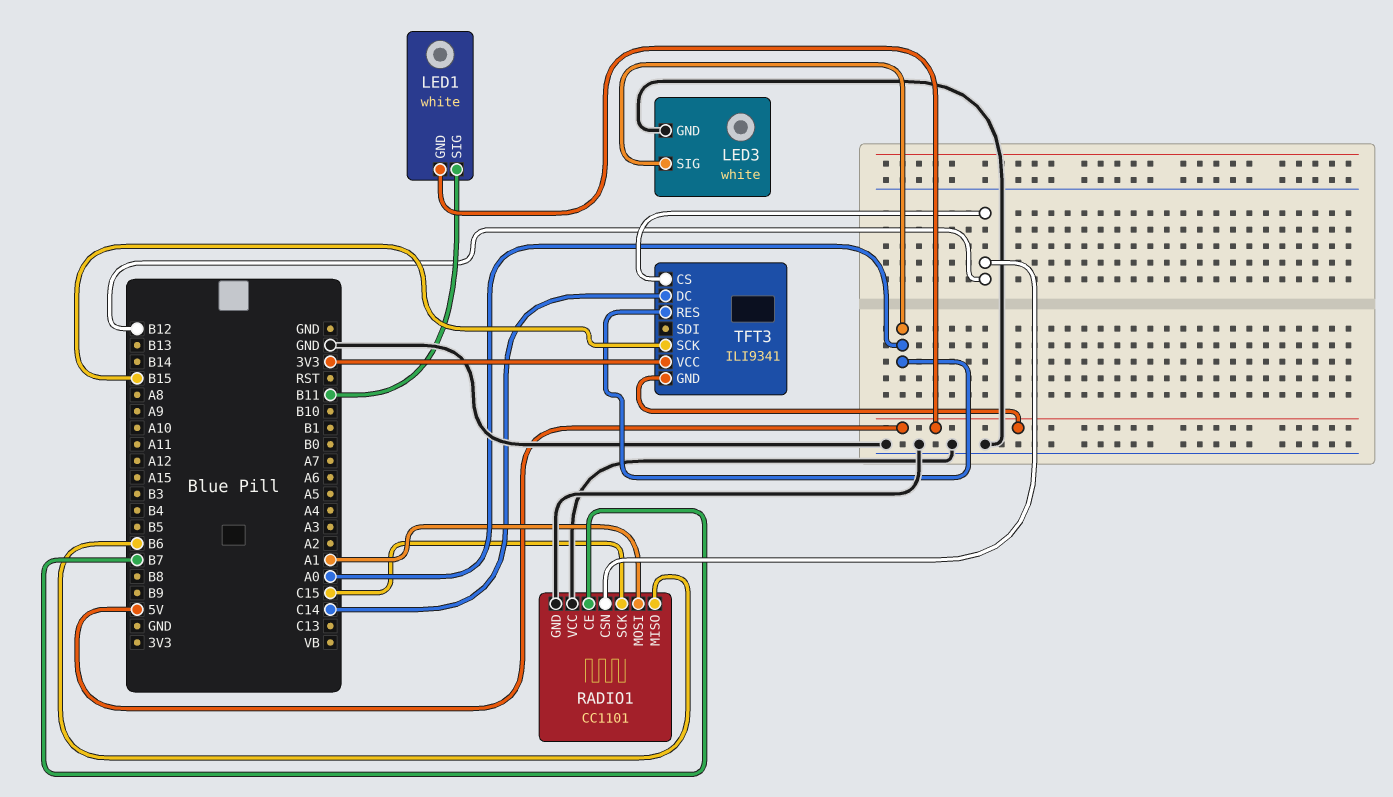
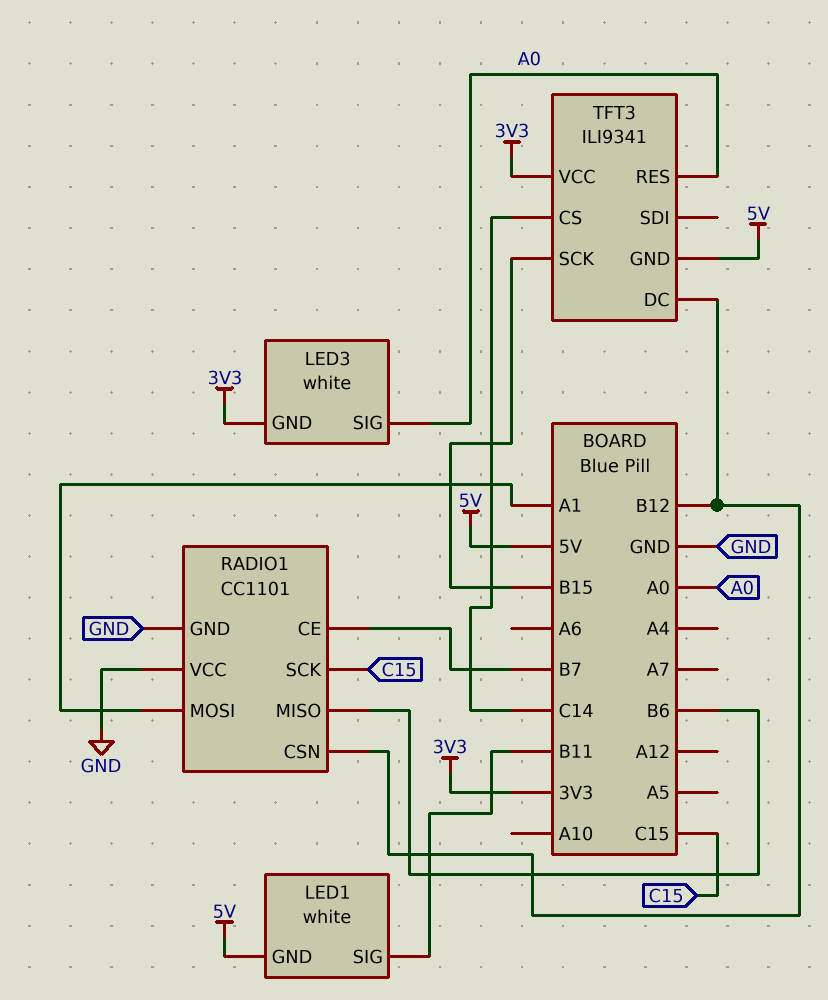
LED3 pin GND: GND -> 3V3
TFT3 pin CS: B12 -> C14
TFT3 pin DC: C14 -> B12

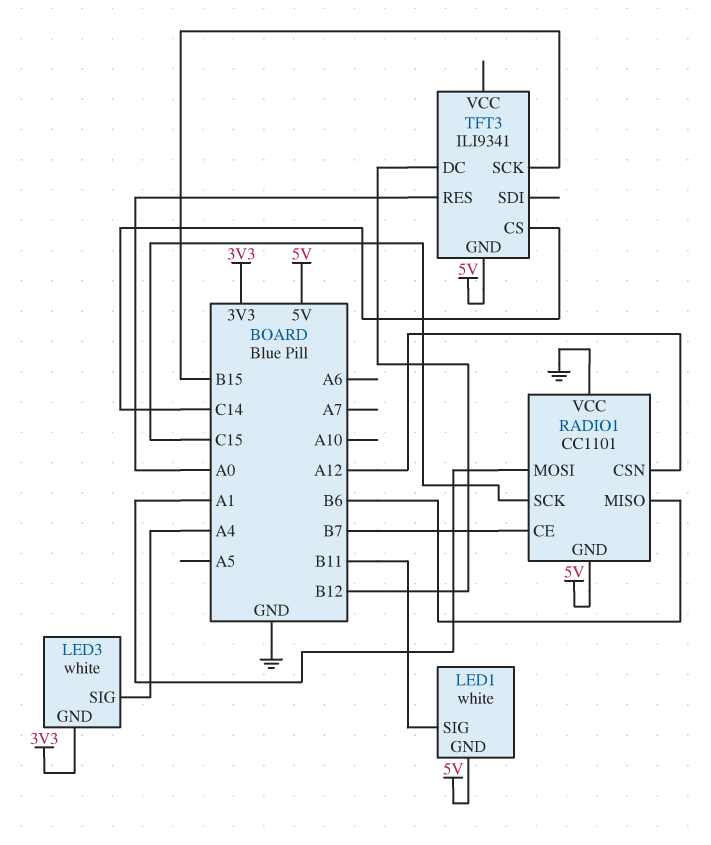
LED3 pin SIG: A0 -> A4
RADIO1 pin CSN: B12 -> A12
RADIO1 pin GND: GND -> 5V
TFT3 pin VCC: 3V3 -> none

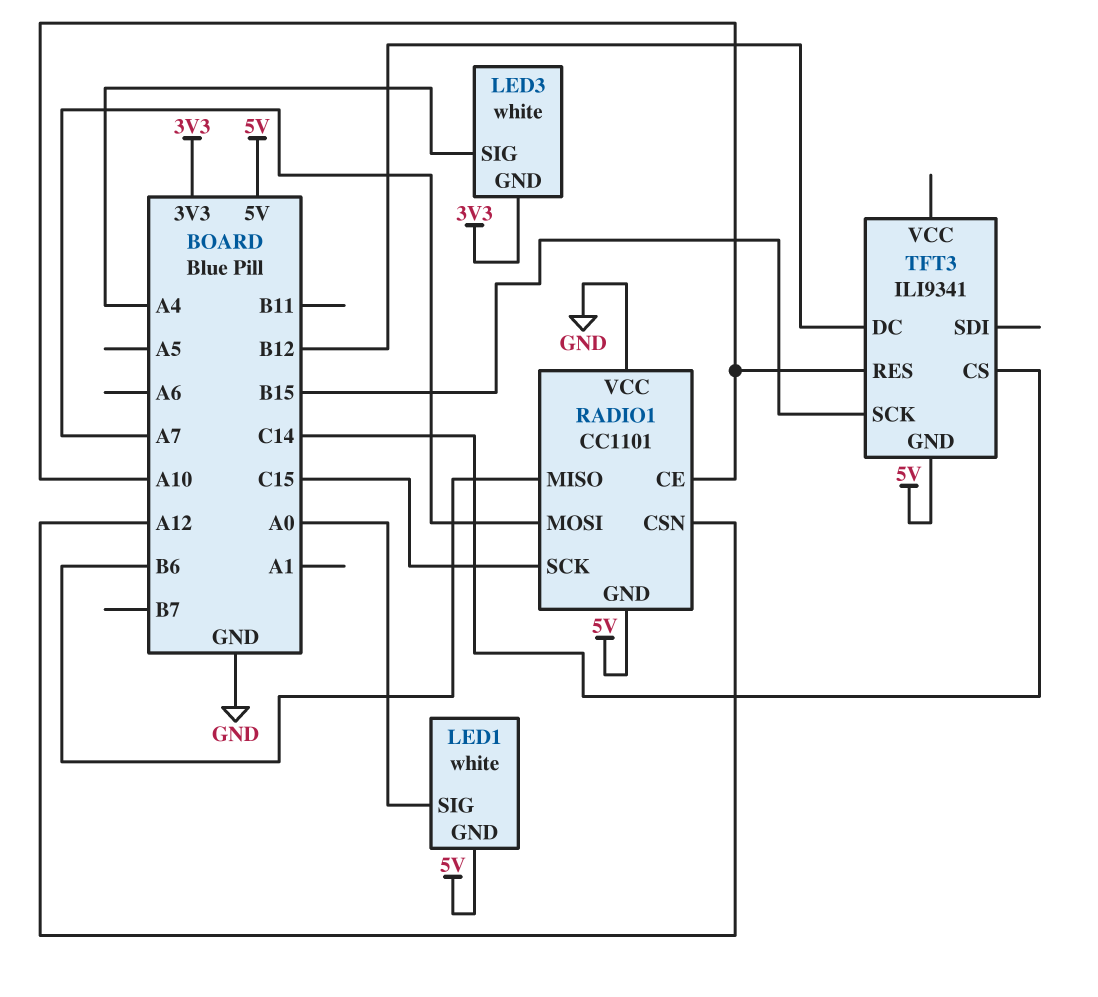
LED1 pin SIG: B11 -> A0
RADIO1 pin CE: B7 -> A10
RADIO1 pin MOSI: A1 -> A7
TFT3 pin RES: A0 -> A10

